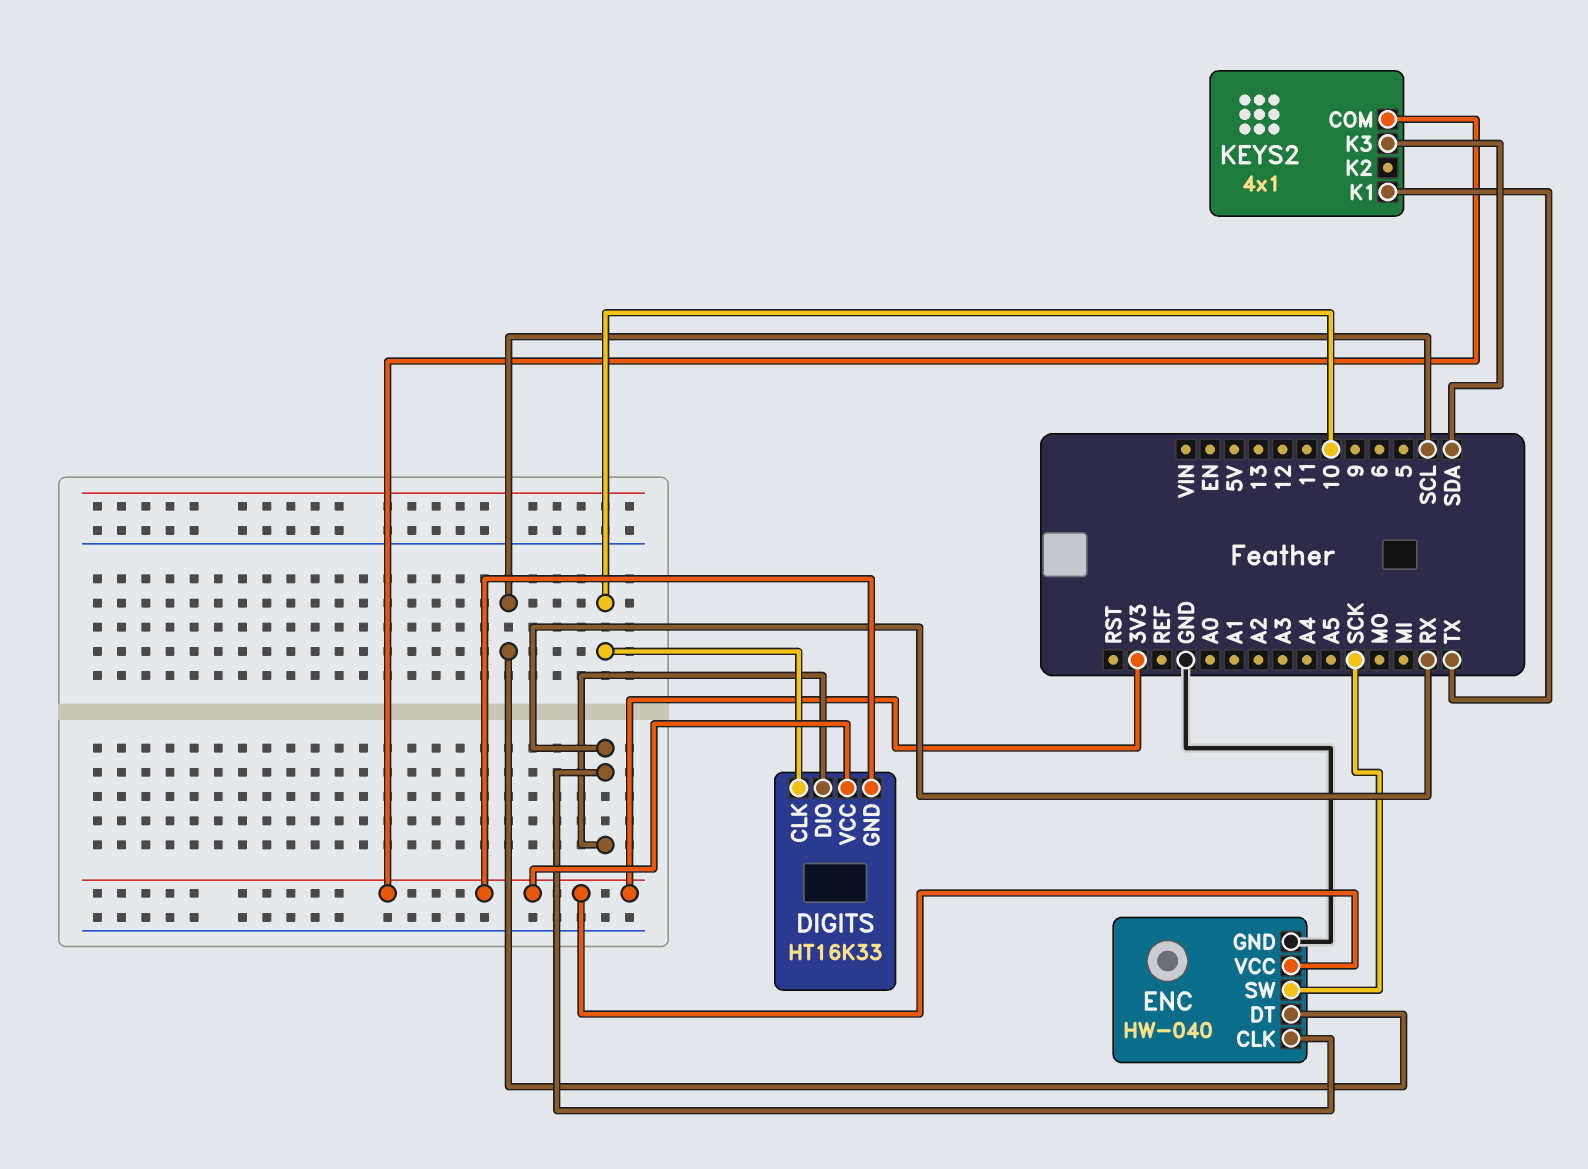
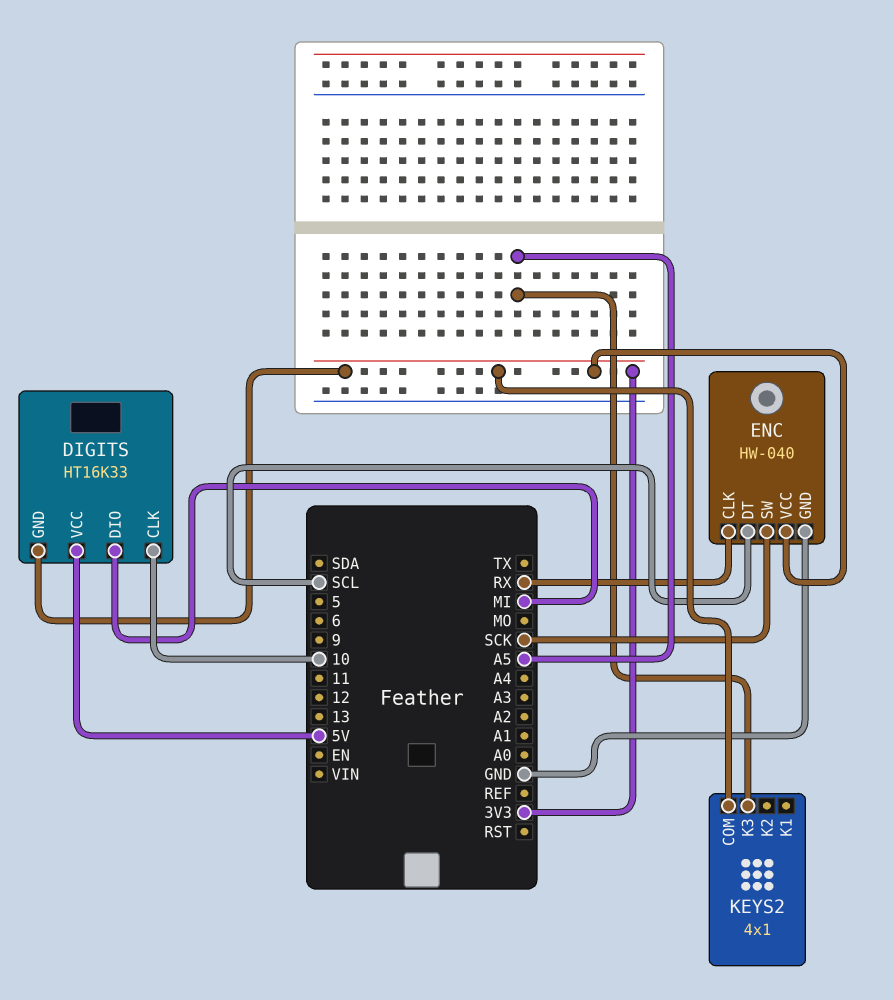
DIGITS pin DIO: RX -> MI
DIGITS pin VCC: 3V3 -> 5V
KEYS2 pin K1: TX -> none
KEYS2 pin K3: SDA -> A5

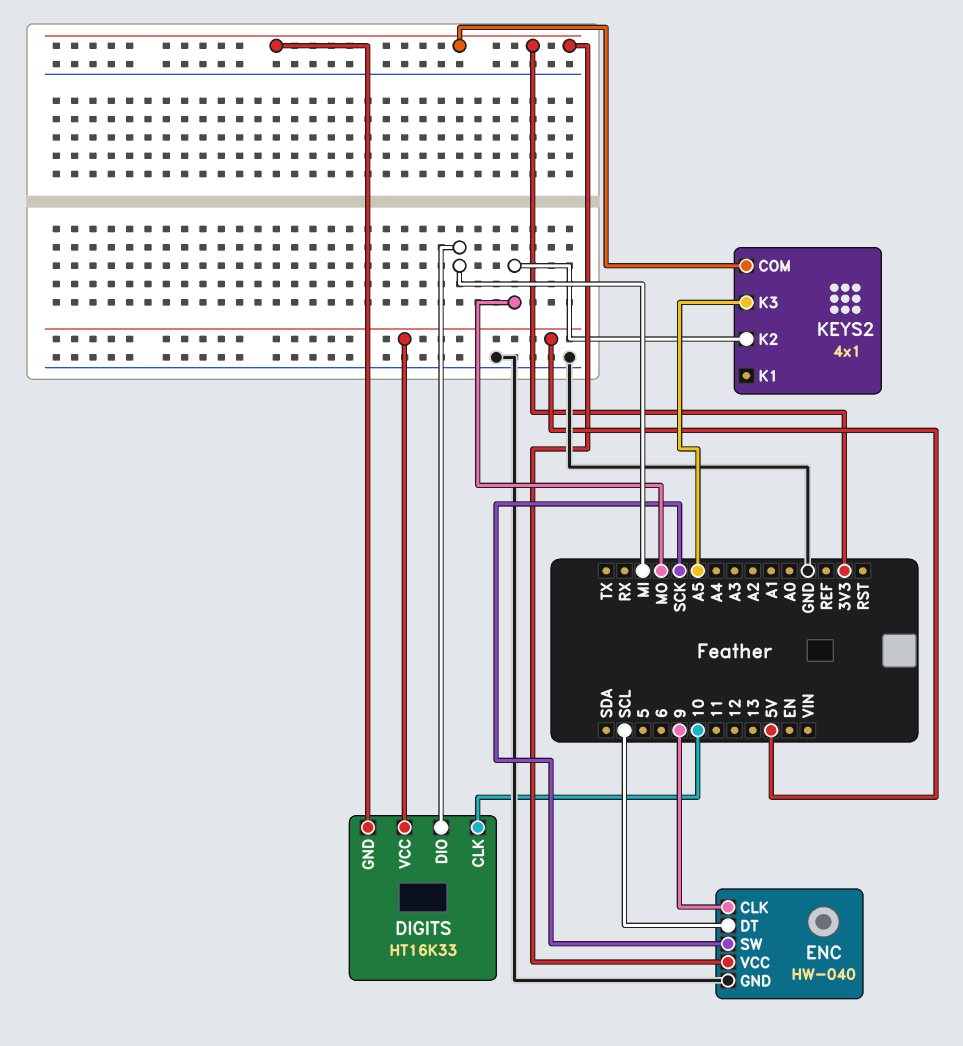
ENC pin CLK: RX -> 9
KEYS2 pin K2: none -> MO

